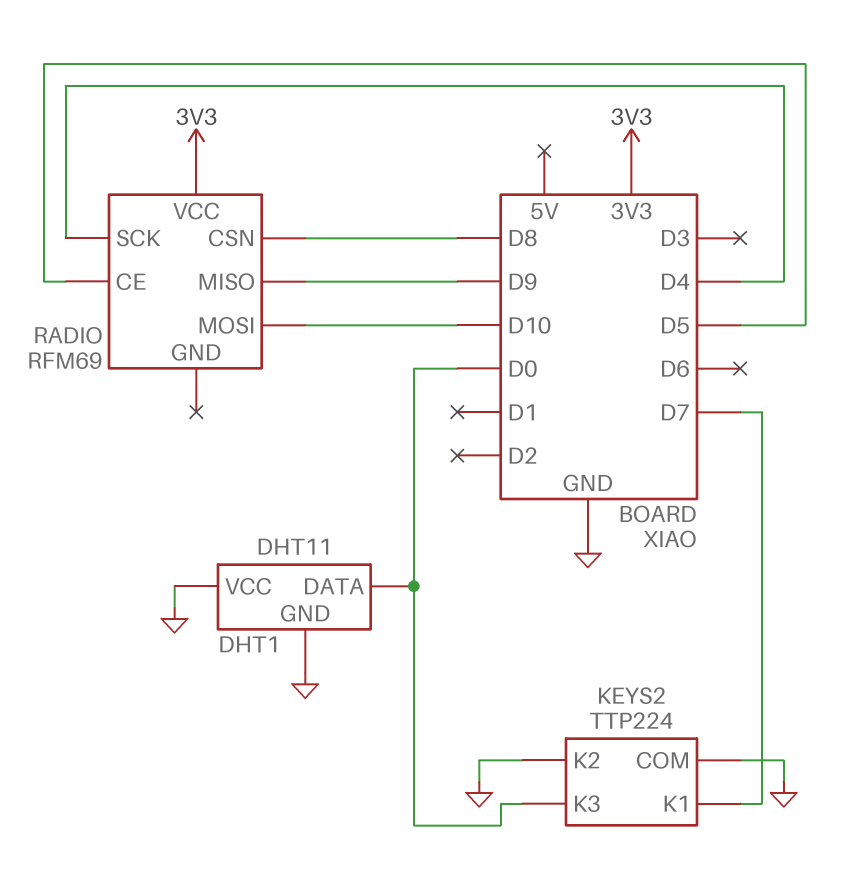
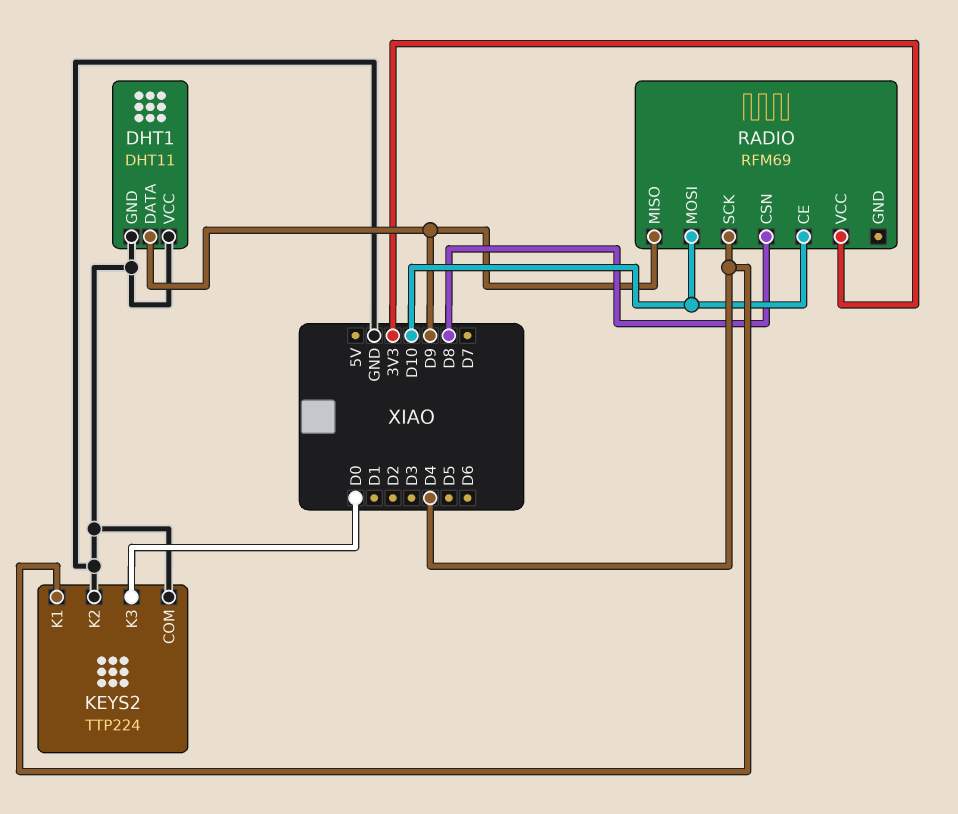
DHT1 pin DATA: D0 -> D9
KEYS2 pin K1: D7 -> D4
RADIO pin CE: D5 -> D10

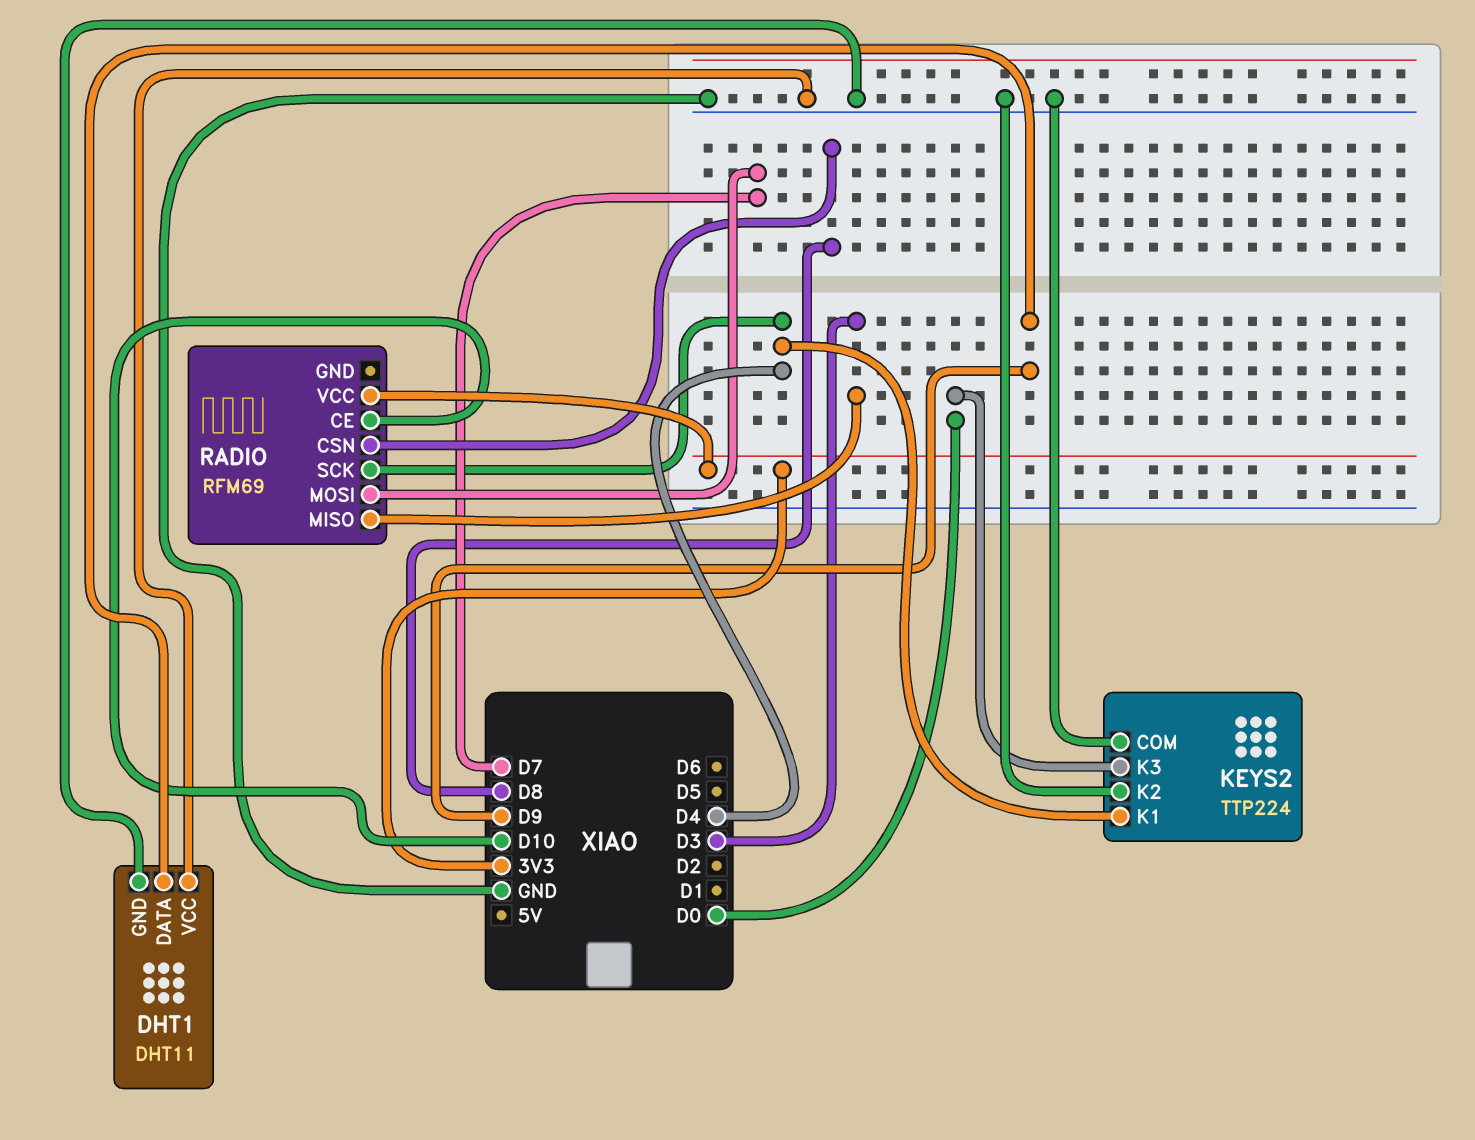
RADIO pin MISO: D9 -> D3
RADIO pin MOSI: D10 -> D7

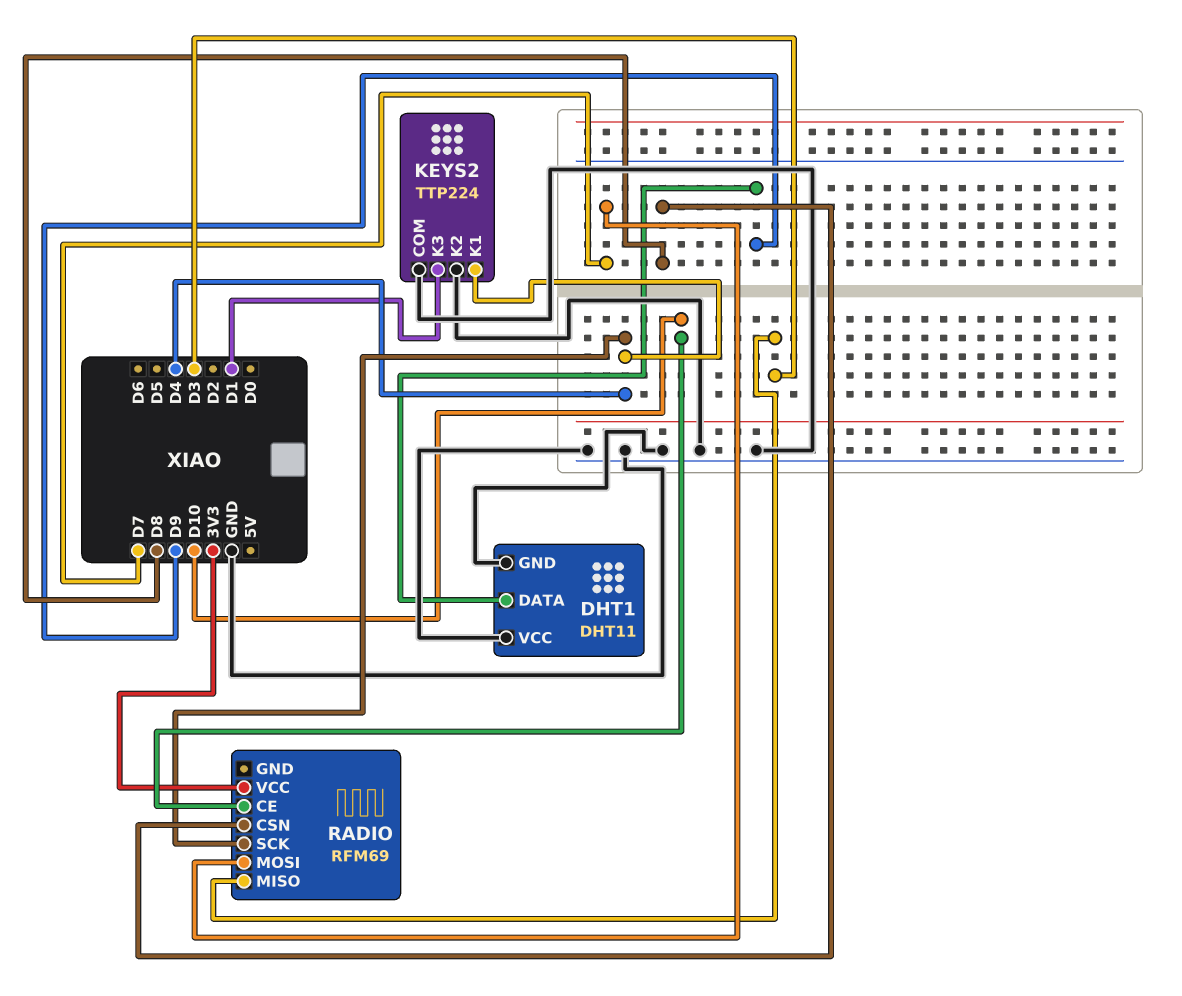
KEYS2 pin K3: D0 -> D1

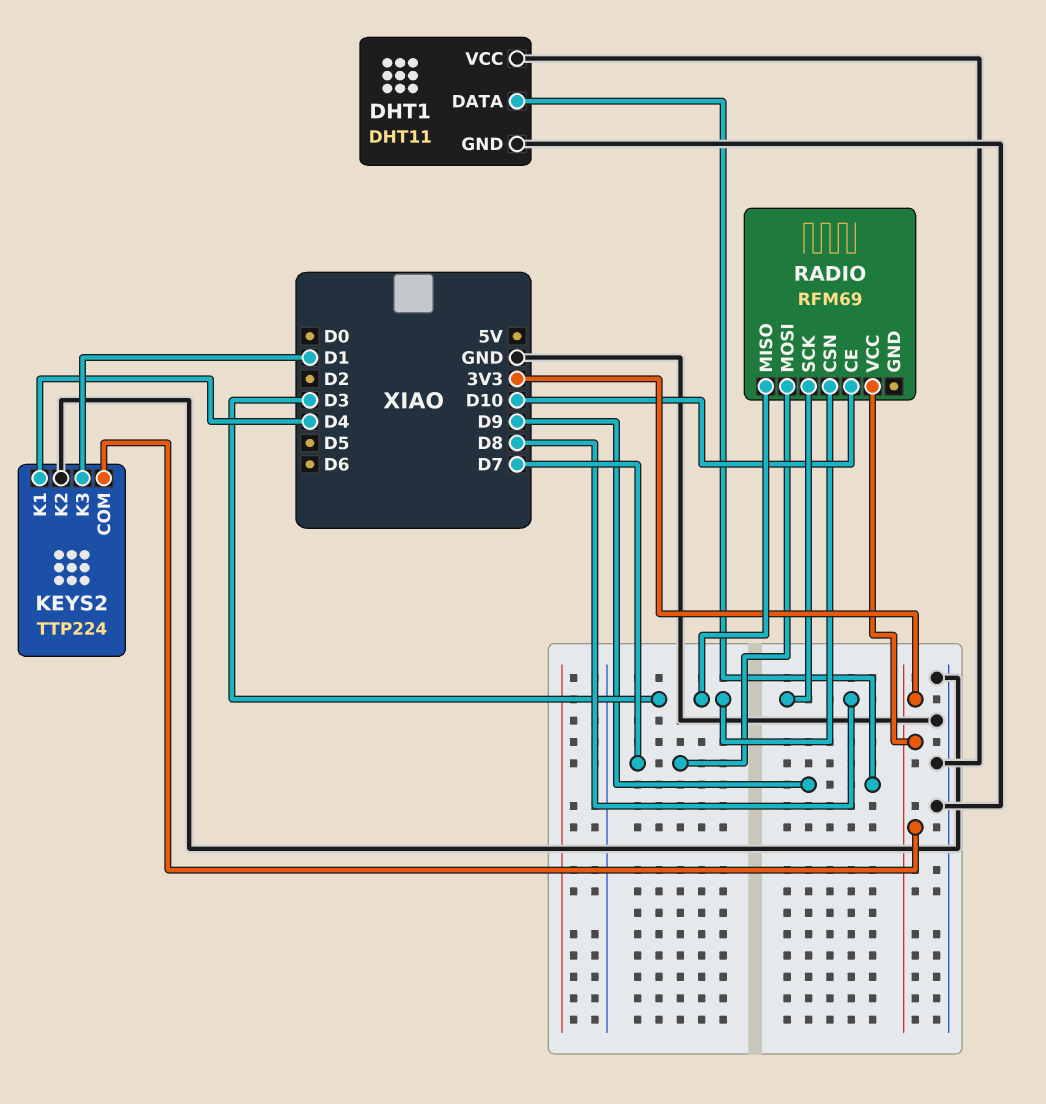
KEYS2 pin COM: GND -> 3V3
RADIO pin CSN: D8 -> D3
RADIO pin SCK: D4 -> D8

